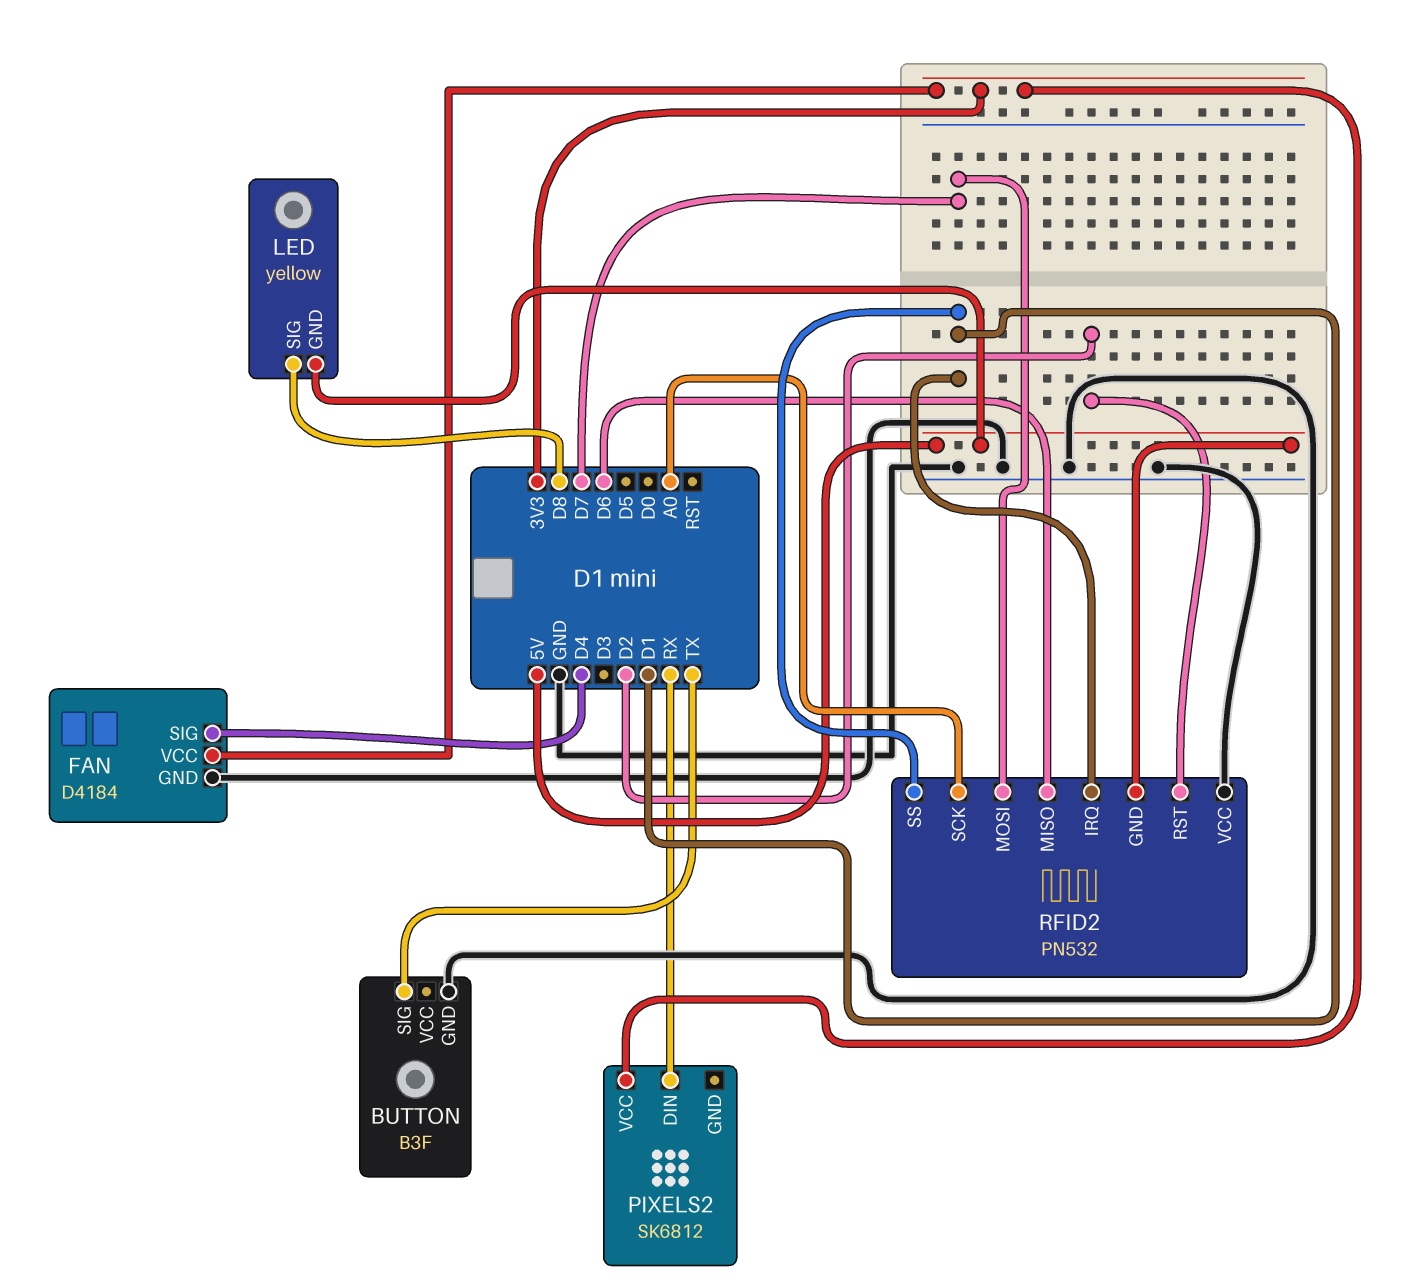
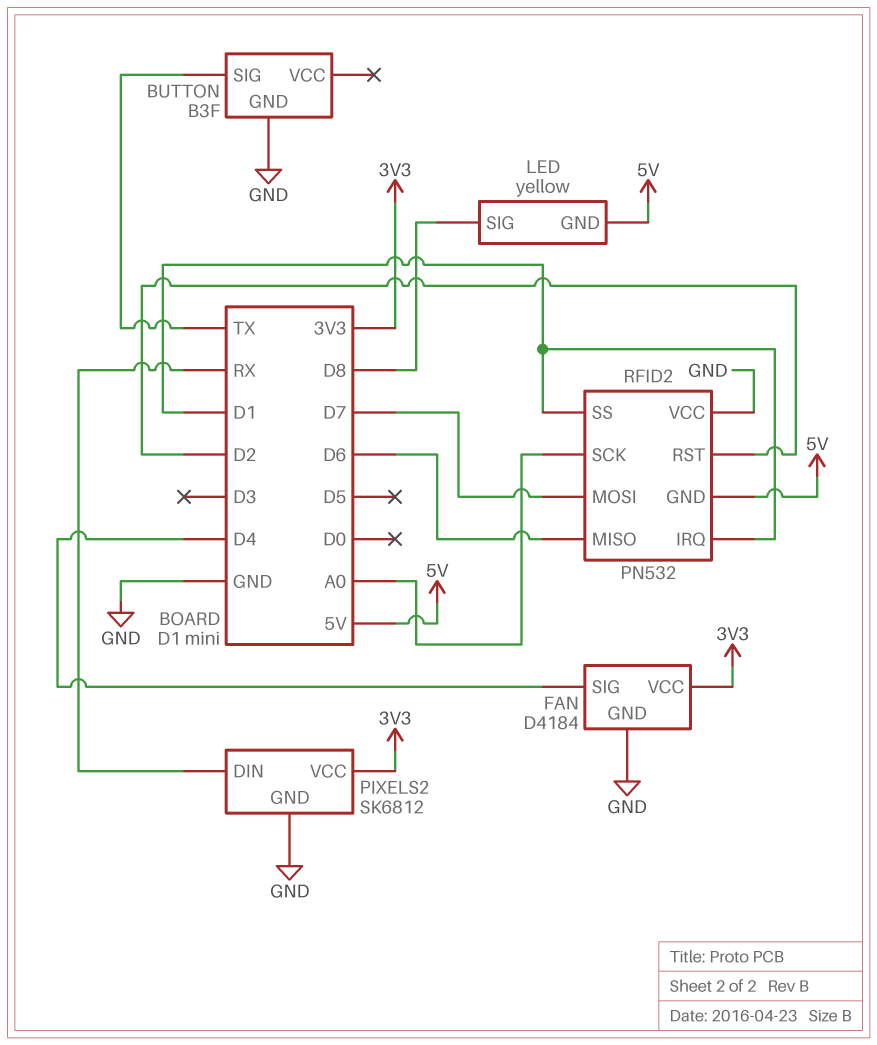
PIXELS2 pin GND: none -> GND

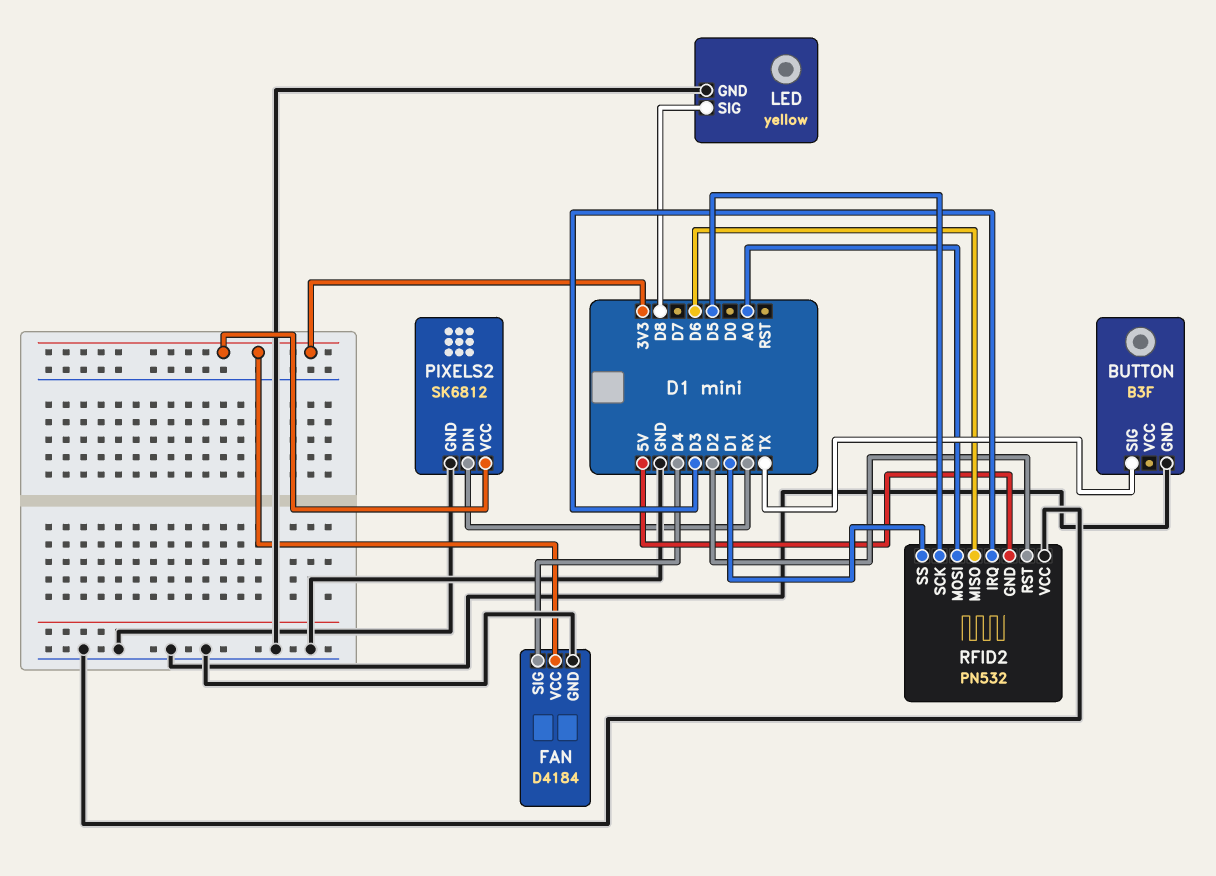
LED pin GND: 5V -> GND
RFID2 pin IRQ: D1 -> D3
RFID2 pin MOSI: D7 -> A0
RFID2 pin SCK: A0 -> D5

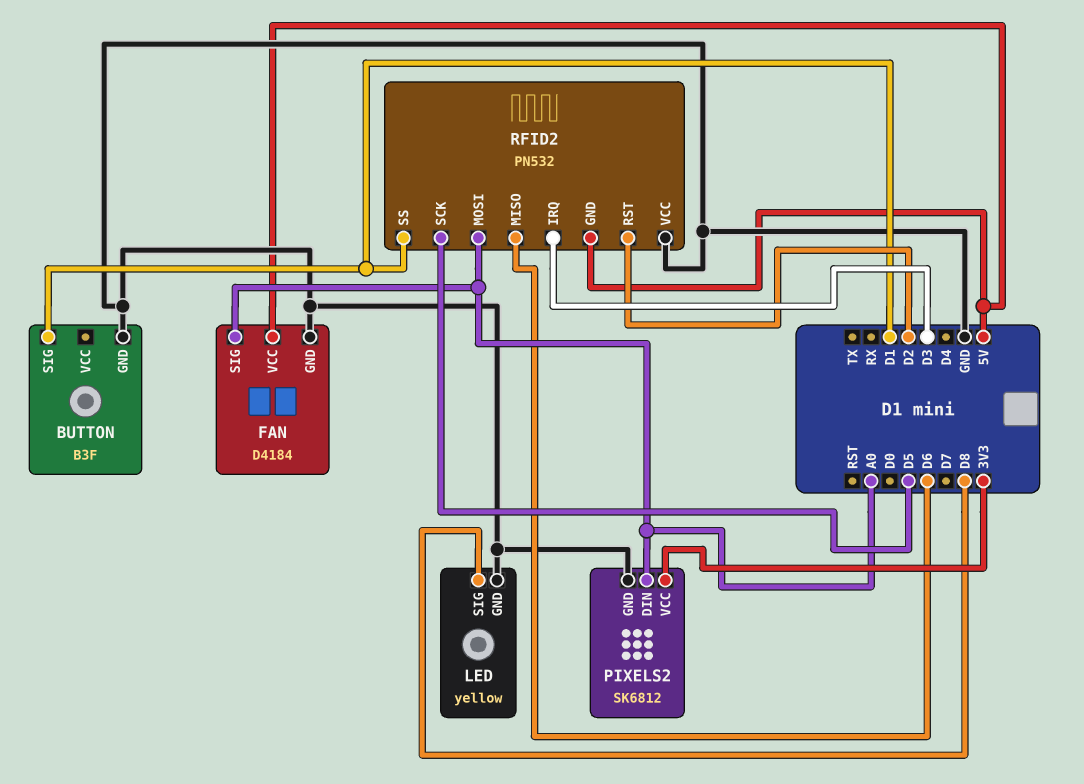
BUTTON pin SIG: TX -> D1
FAN pin SIG: D4 -> A0
FAN pin VCC: 3V3 -> 5V
PIXELS2 pin DIN: RX -> A0

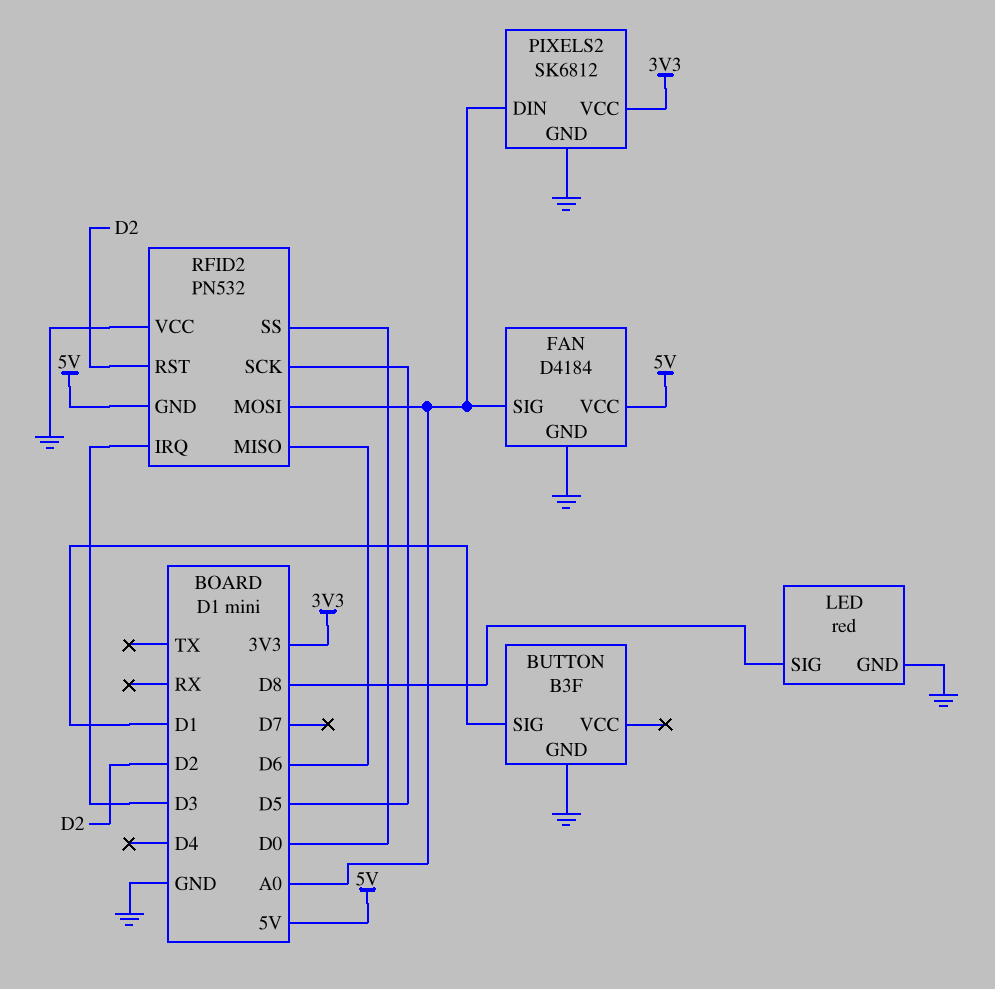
LED: yellow -> red
RFID2 pin SS: D1 -> D0

